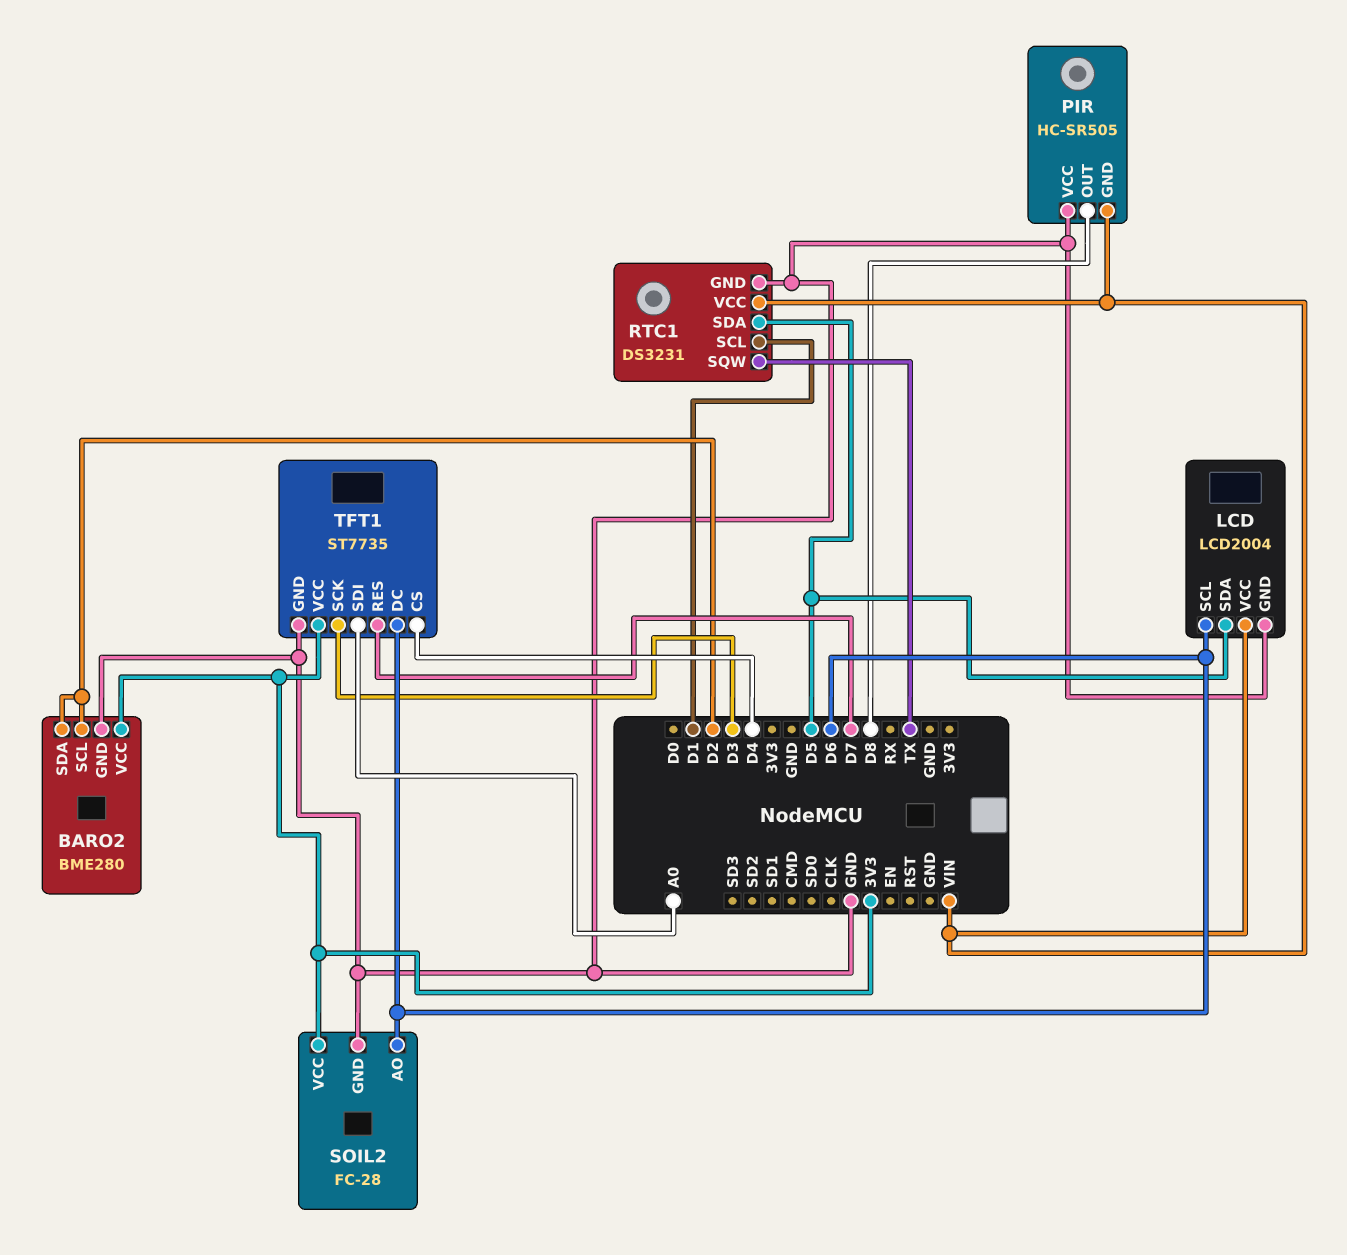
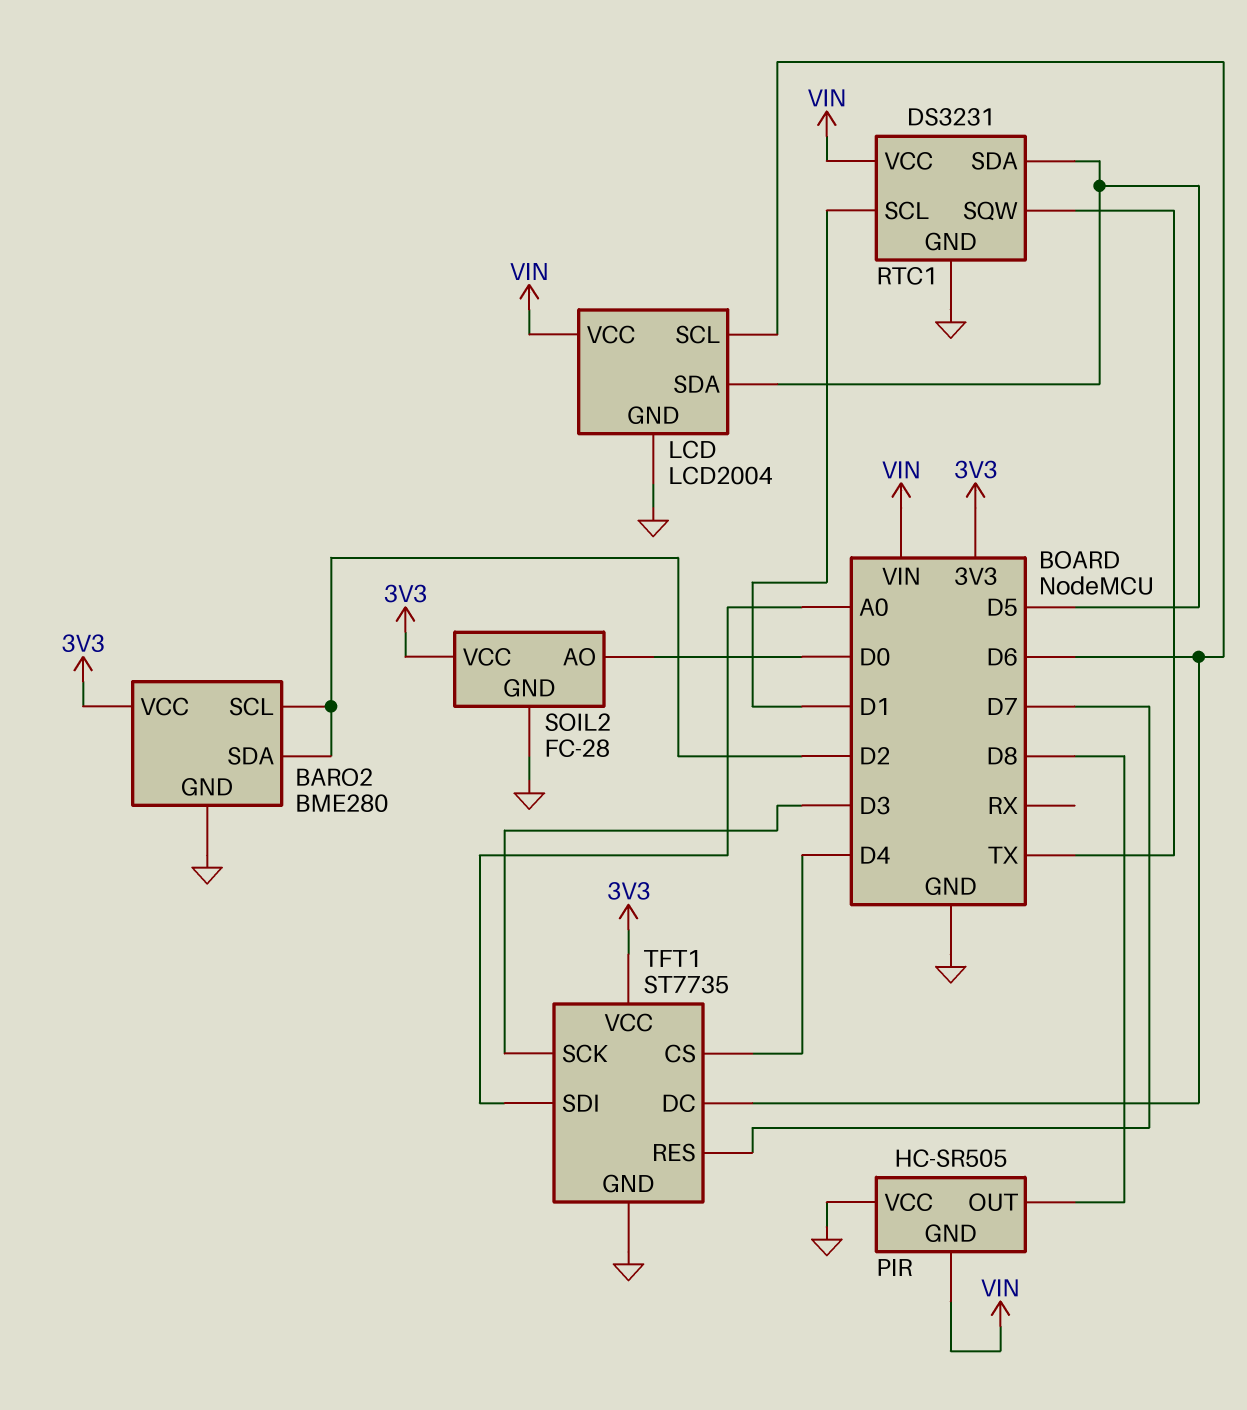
SOIL2 pin AO: D6 -> D0

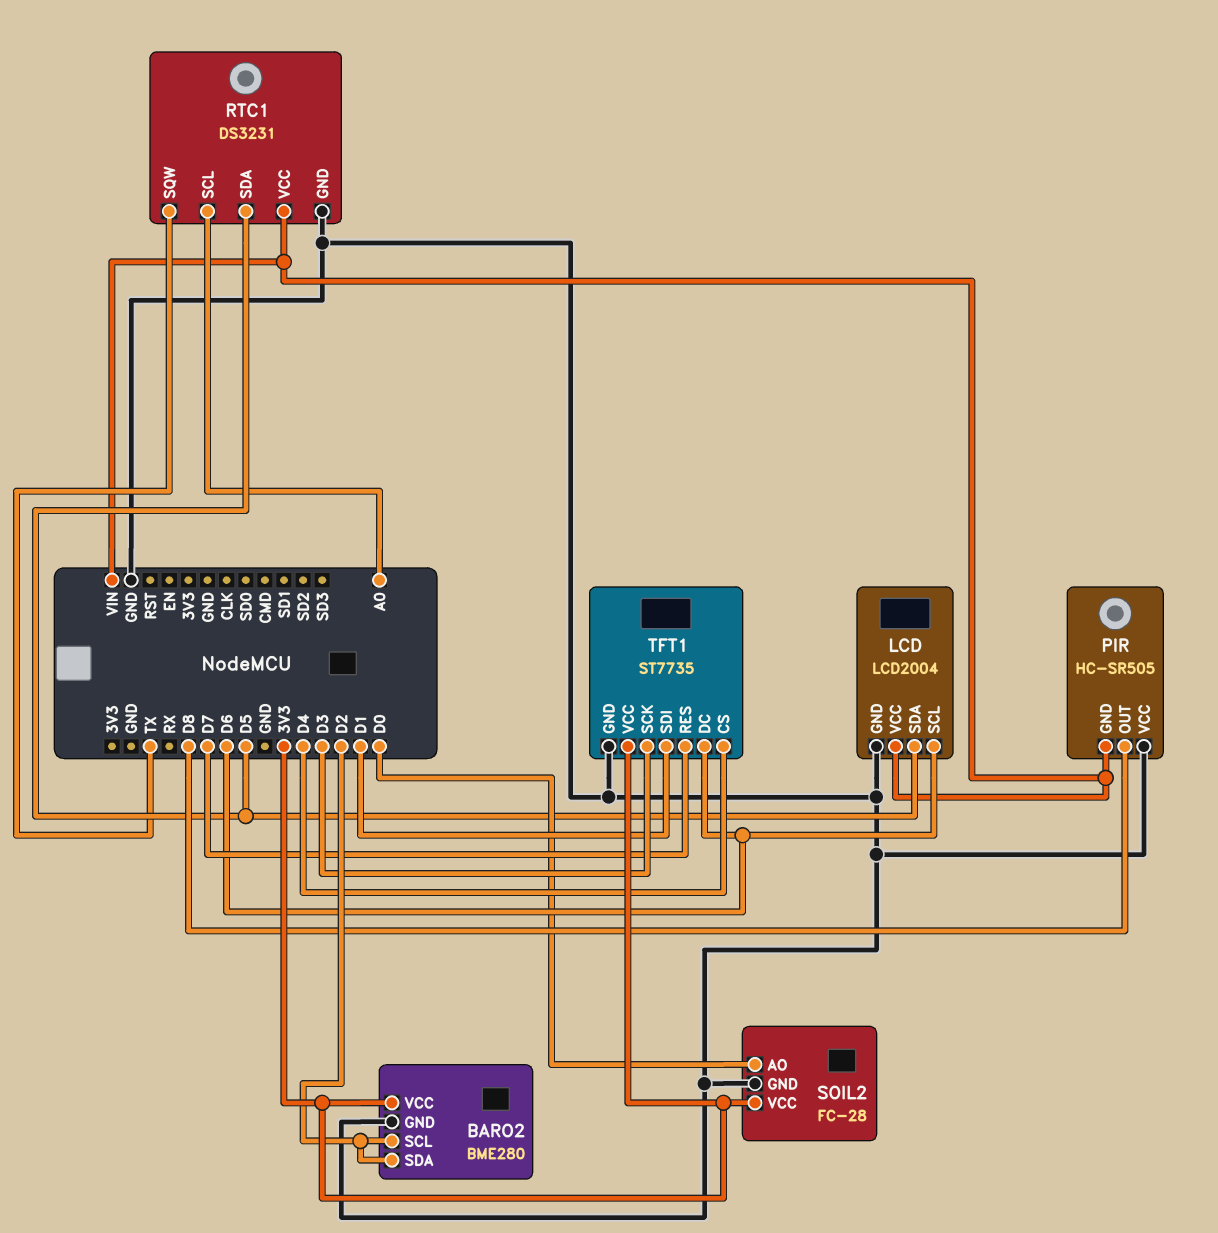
RTC1 pin SCL: D1 -> A0
TFT1 pin SDI: A0 -> D1

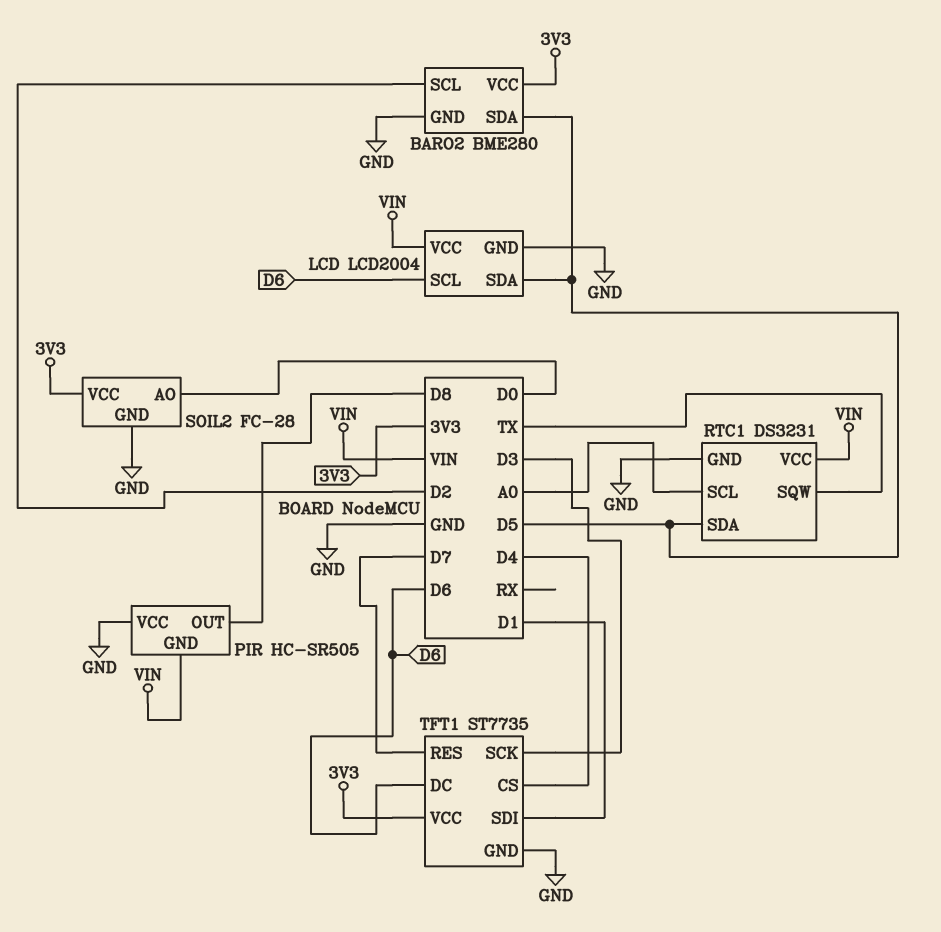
BARO2 pin SDA: D2 -> D5

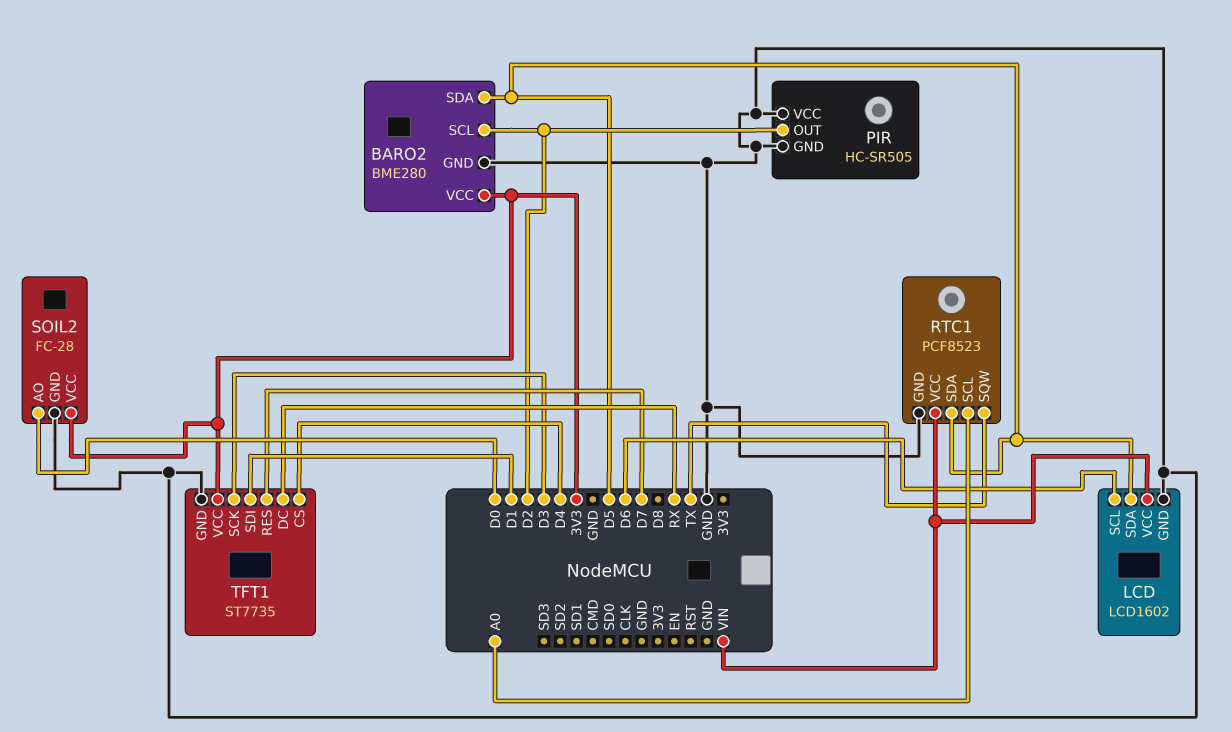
LCD: LCD2004 -> LCD1602
PIR pin GND: VIN -> GND
PIR pin OUT: D8 -> D2
RTC1: DS3231 -> PCF8523
TFT1 pin DC: D6 -> RX

